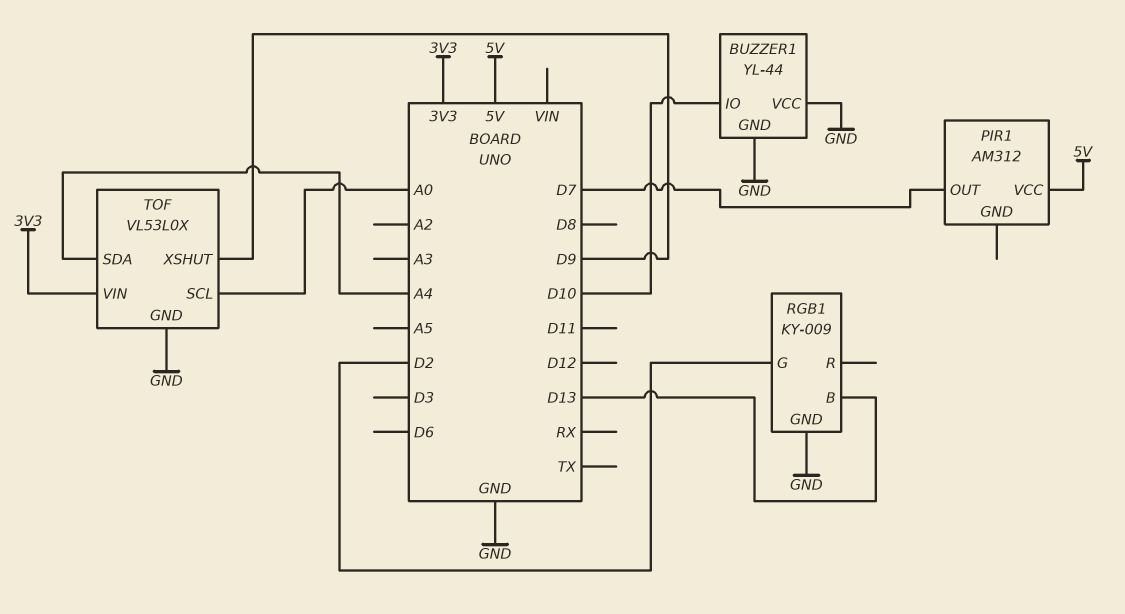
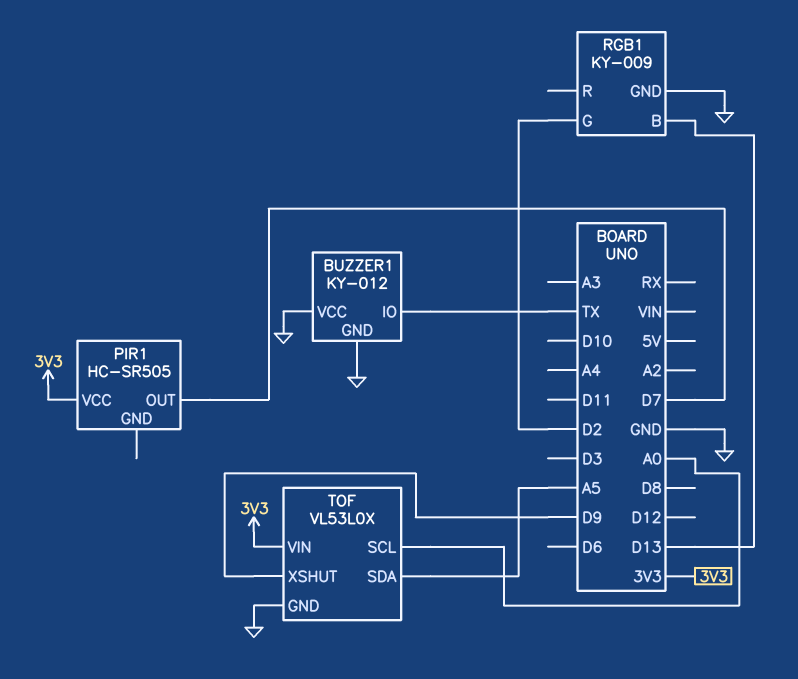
BUZZER1: YL-44 -> KY-012
BUZZER1 pin IO: D10 -> TX
PIR1: AM312 -> HC-SR505
PIR1 pin VCC: 5V -> 3V3
TOF pin SDA: A4 -> A5

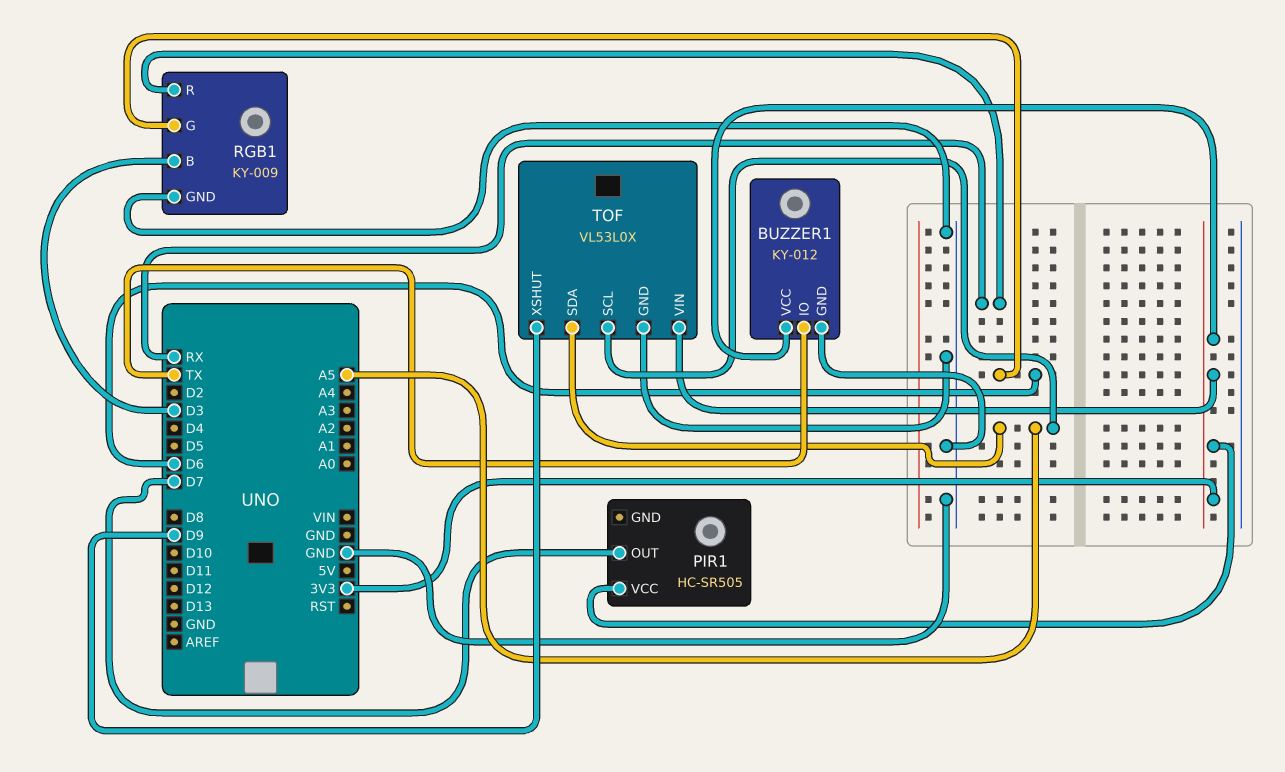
BUZZER1 pin VCC: GND -> 3V3
RGB1 pin B: D13 -> D3
RGB1 pin G: D2 -> D6
RGB1 pin R: none -> RX
TOF pin SCL: A0 -> A5

